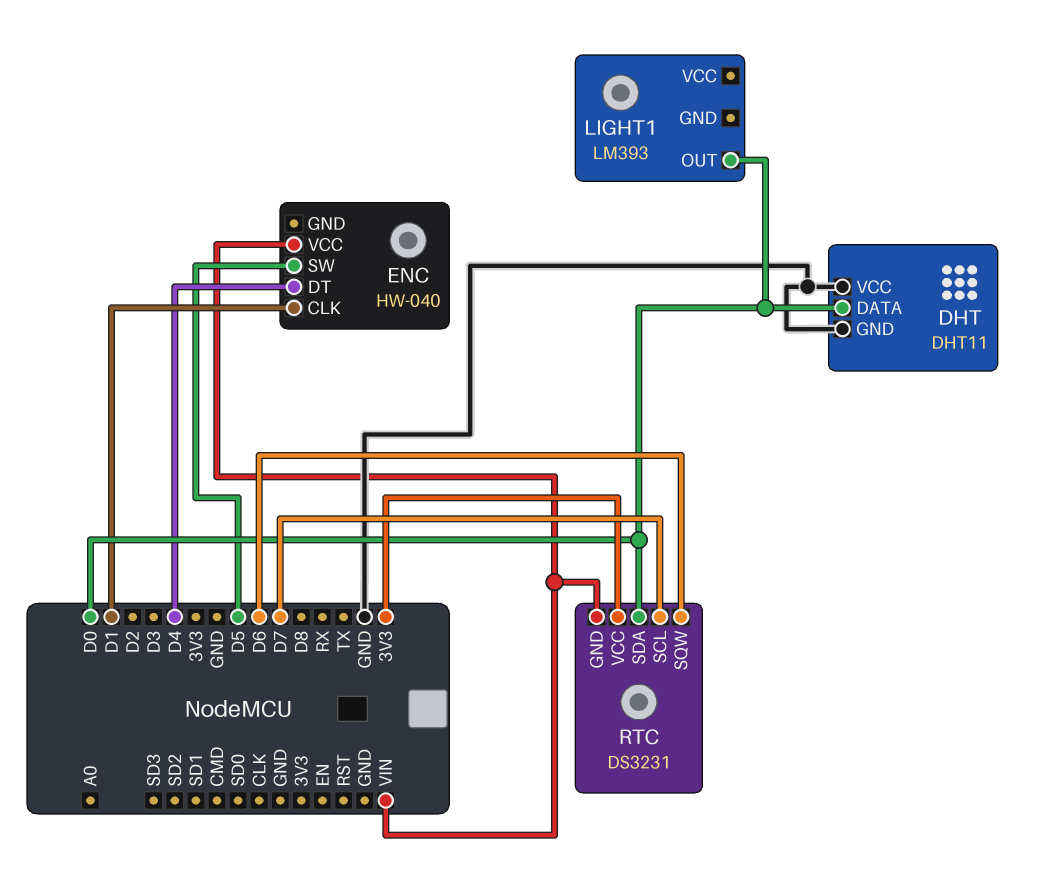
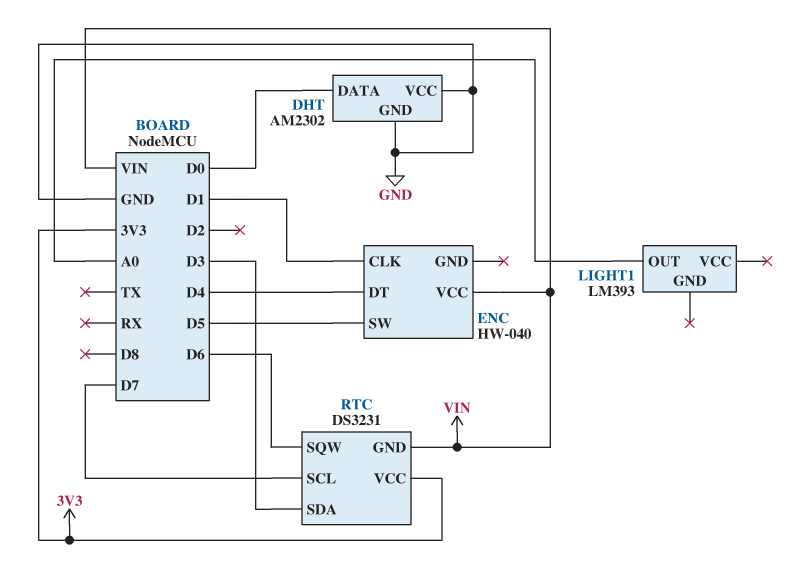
DHT: DHT11 -> AM2302
LIGHT1 pin OUT: D0 -> A0
RTC pin SDA: D0 -> D3

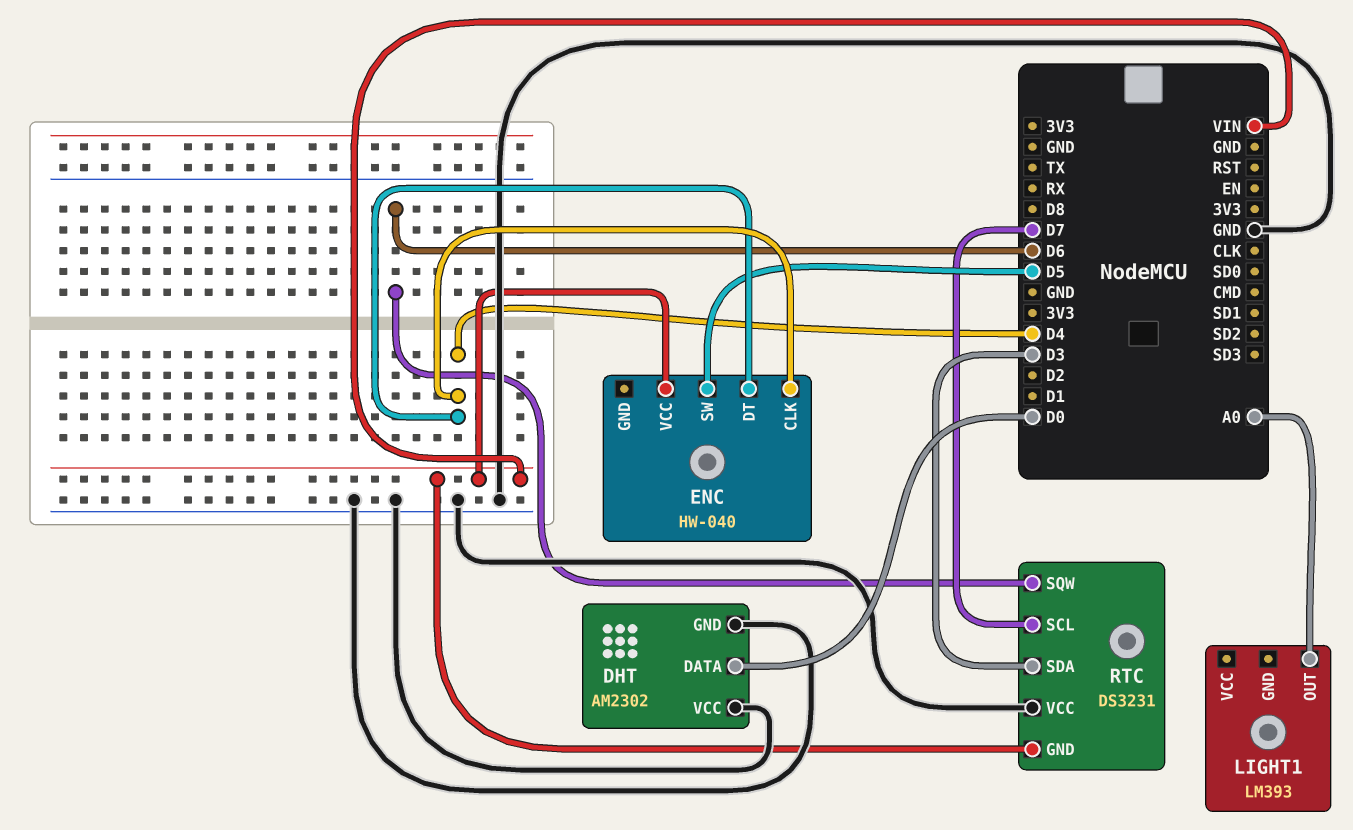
ENC pin CLK: D1 -> D4
RTC pin VCC: 3V3 -> GND

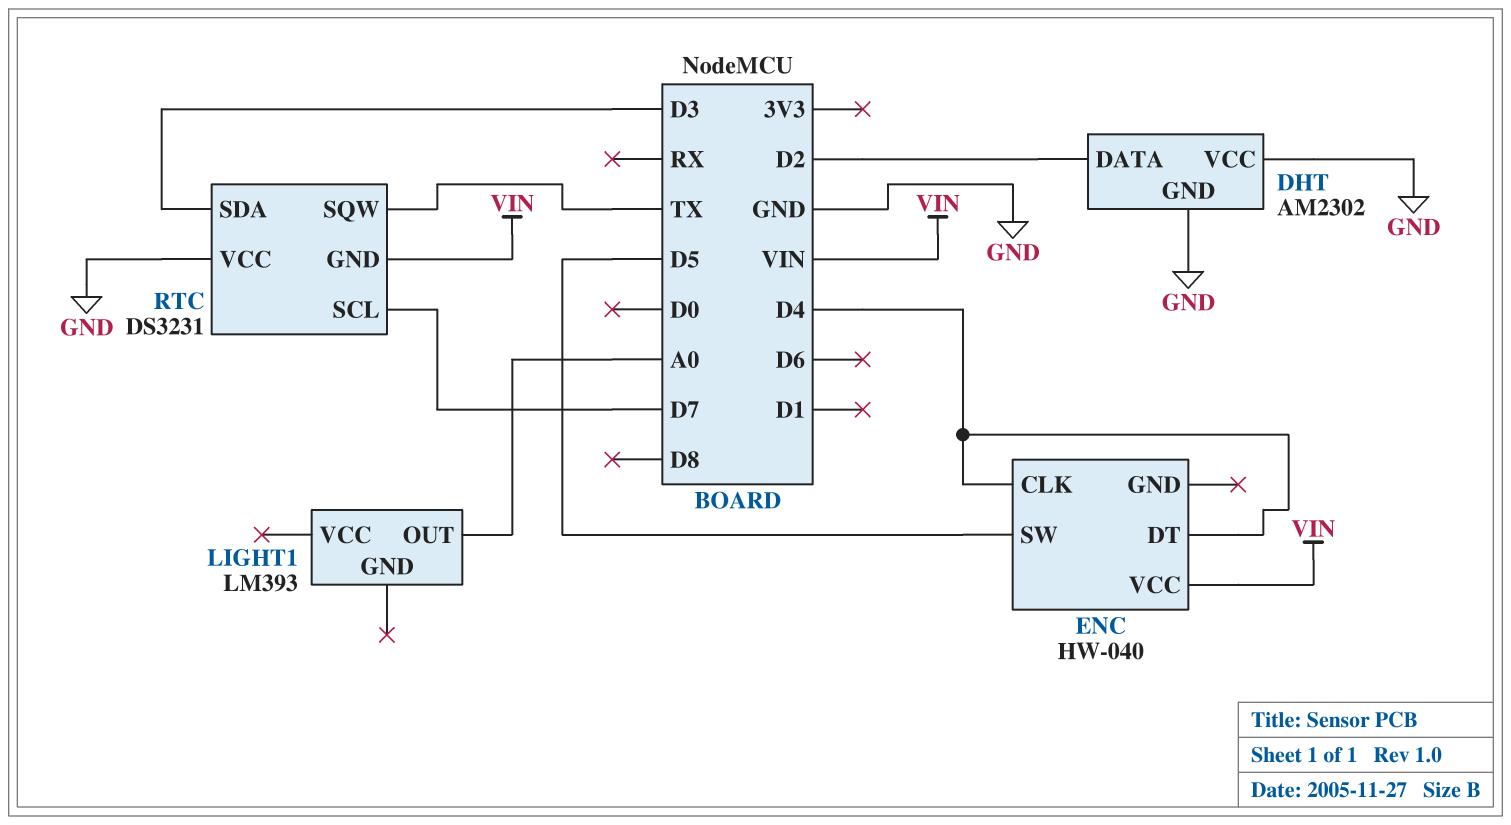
DHT pin DATA: D0 -> D2
RTC pin SQW: D6 -> TX

